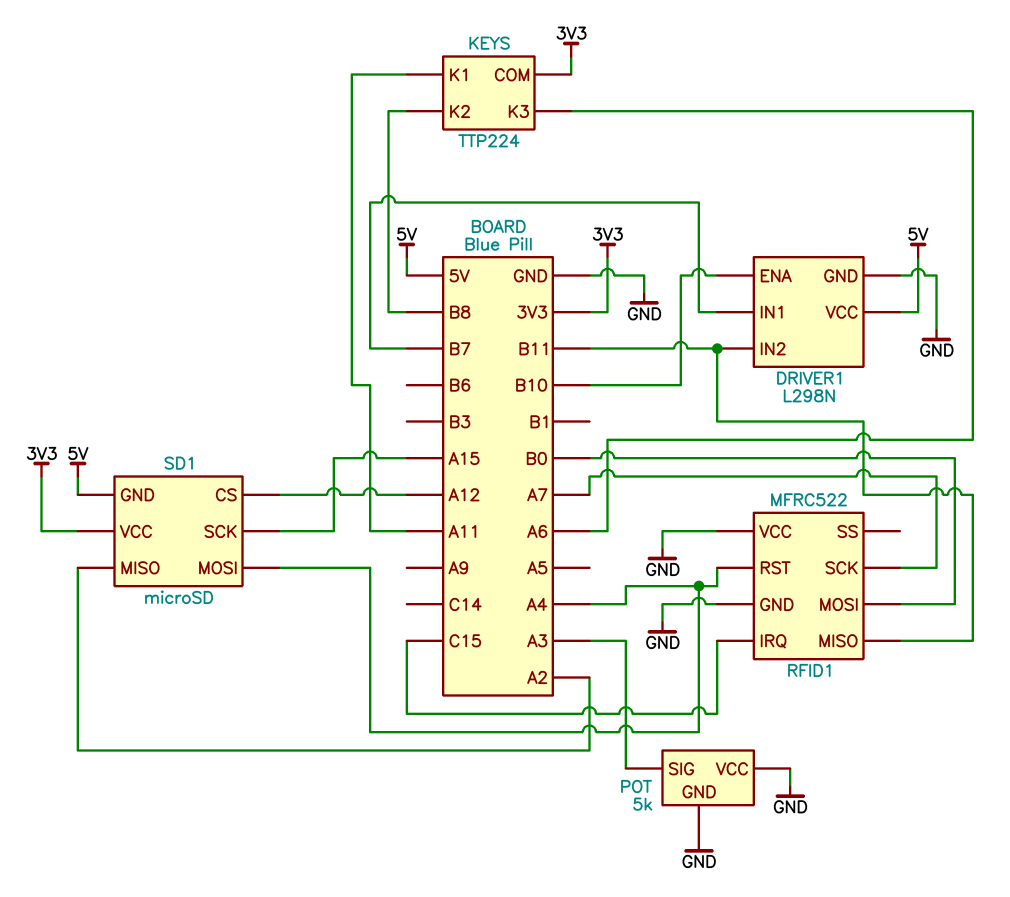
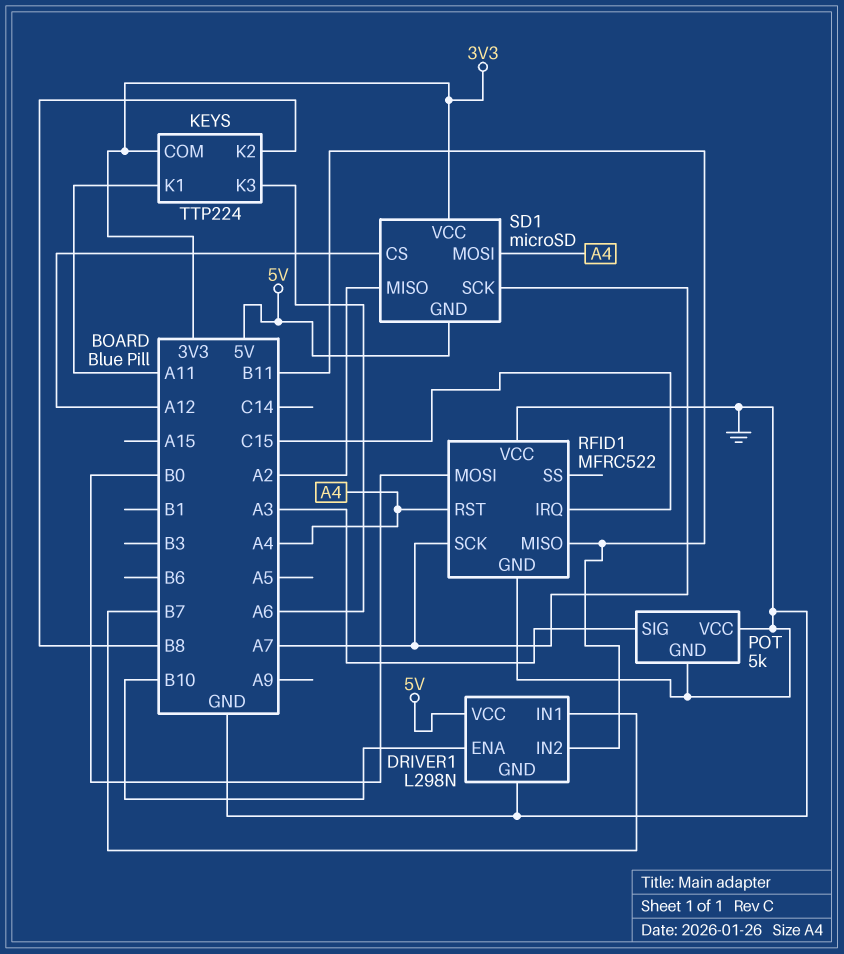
SD1 pin SCK: A15 -> A7

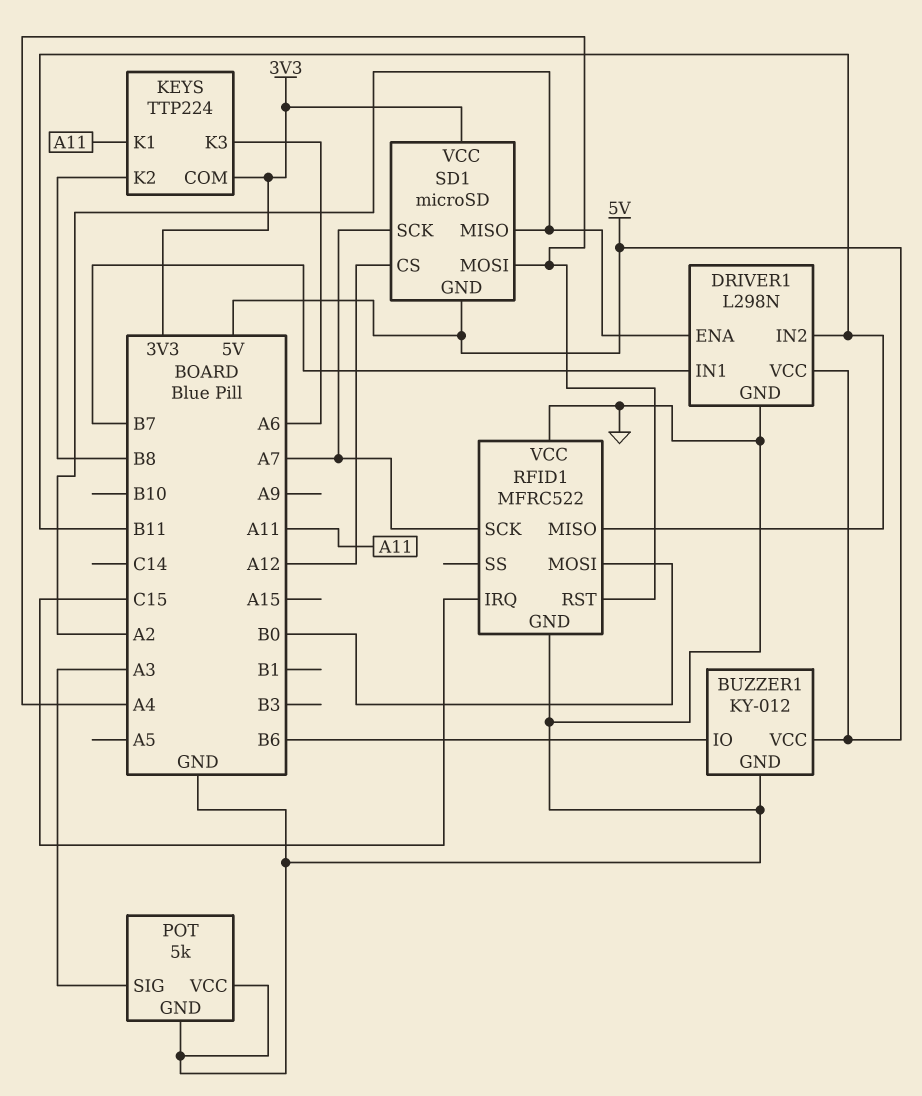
BUZZER1: none -> KY-012
BUZZER1 pin GND: none -> GND
BUZZER1 pin IO: none -> B6
BUZZER1 pin VCC: none -> 5V
DRIVER1 pin ENA: B10 -> A2

